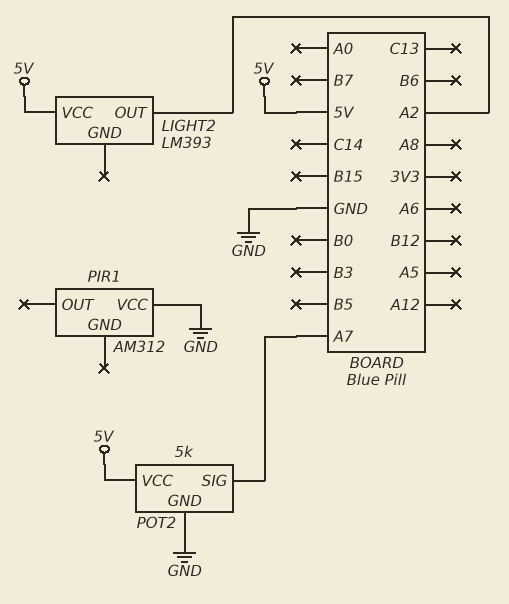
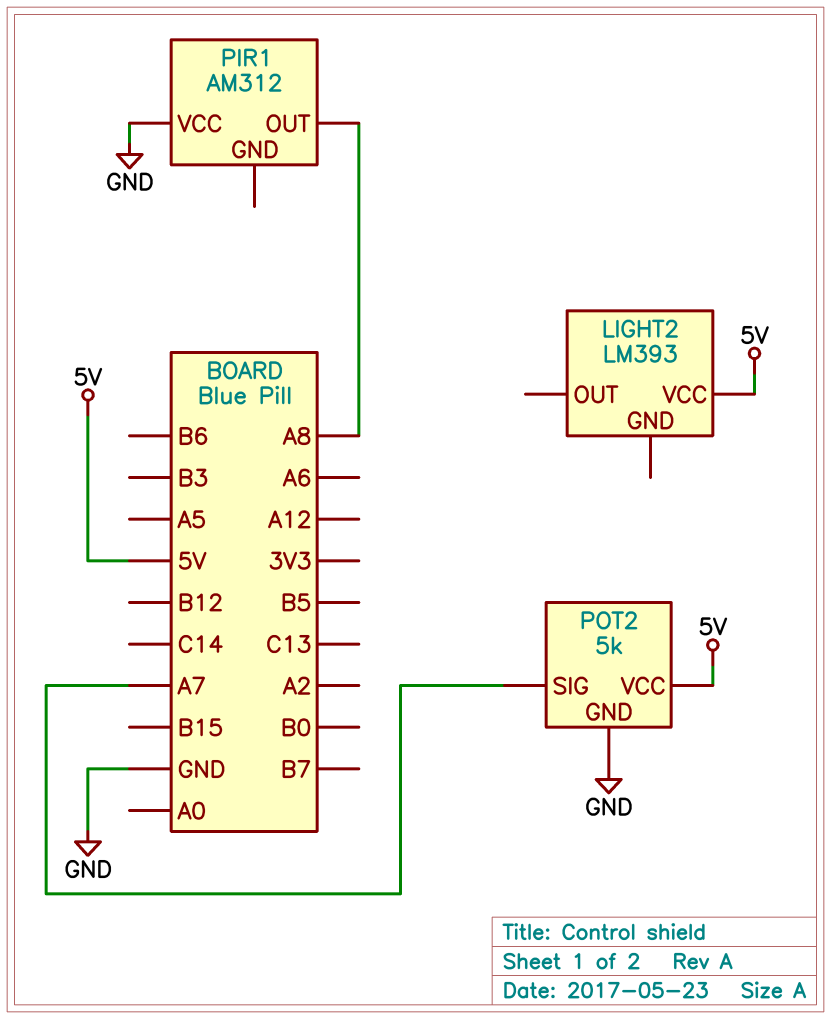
LIGHT2 pin OUT: A2 -> none
PIR1 pin OUT: none -> A8

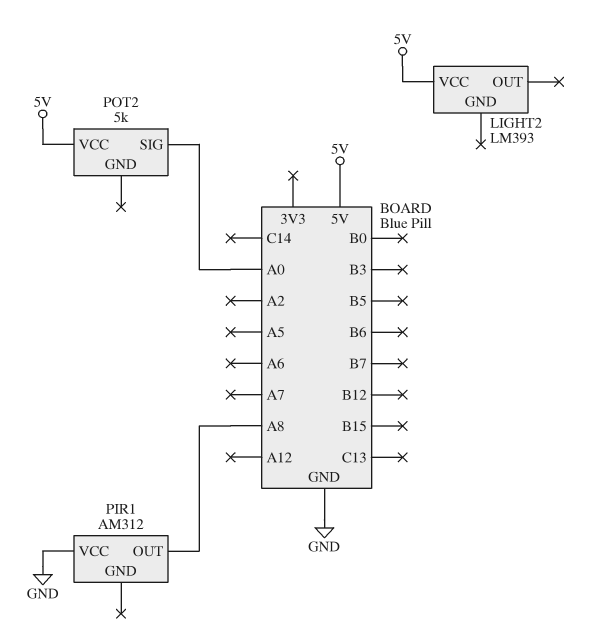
POT2 pin GND: GND -> none
POT2 pin SIG: A7 -> A0

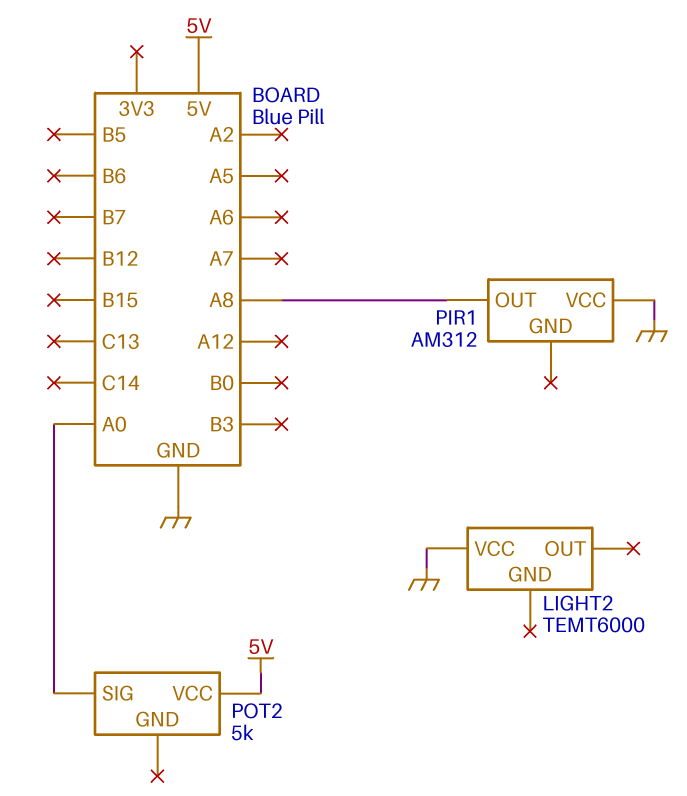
LIGHT2: LM393 -> TEMT6000
LIGHT2 pin VCC: 5V -> GND

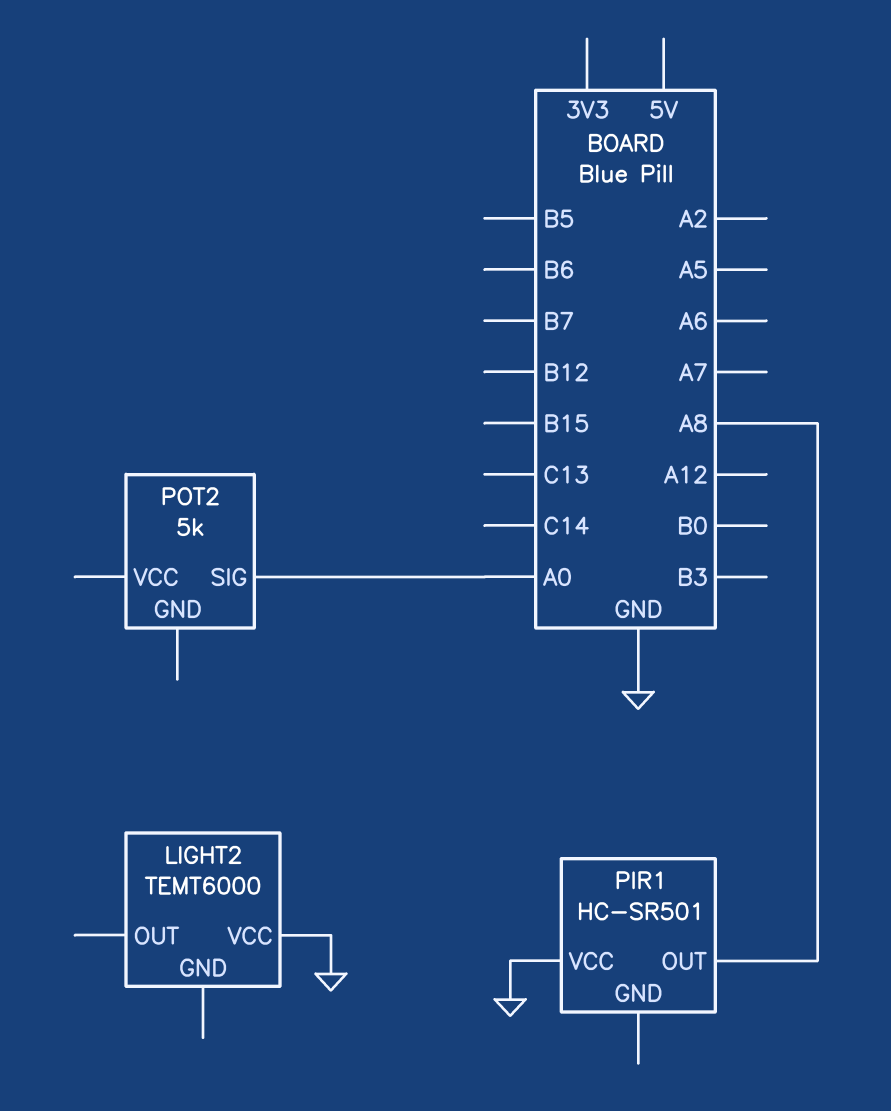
PIR1: AM312 -> HC-SR501
POT2 pin VCC: 5V -> none

